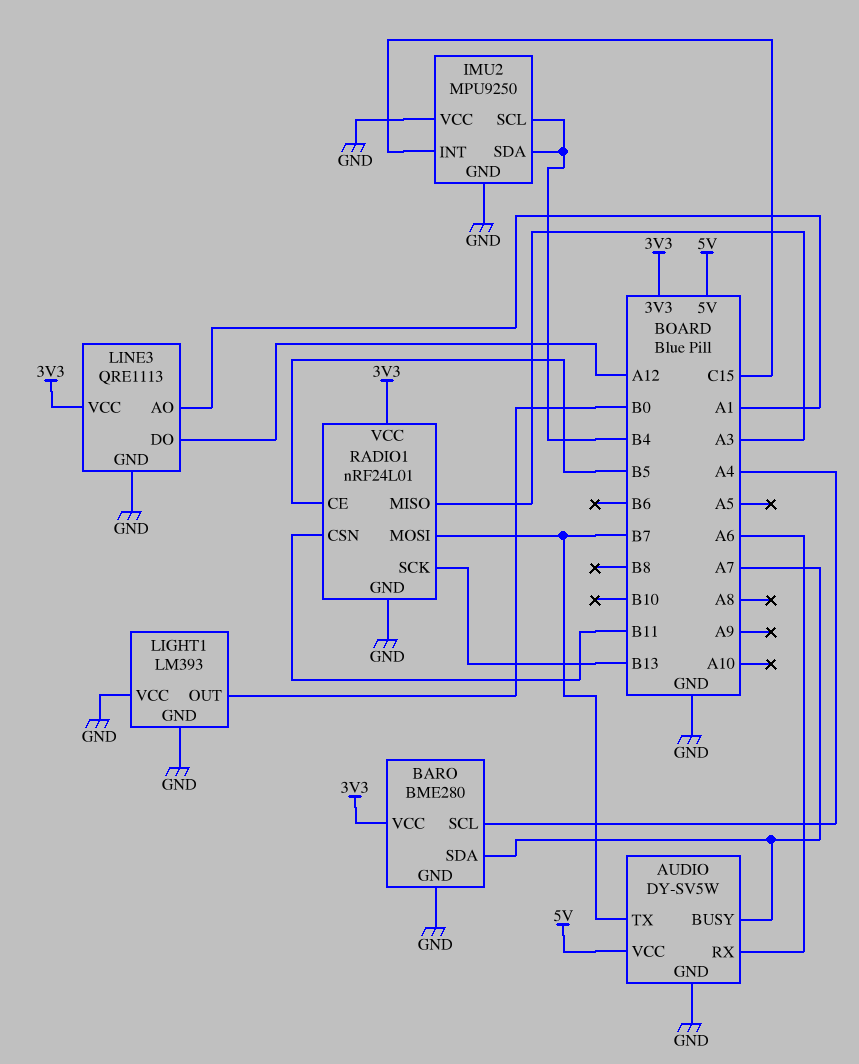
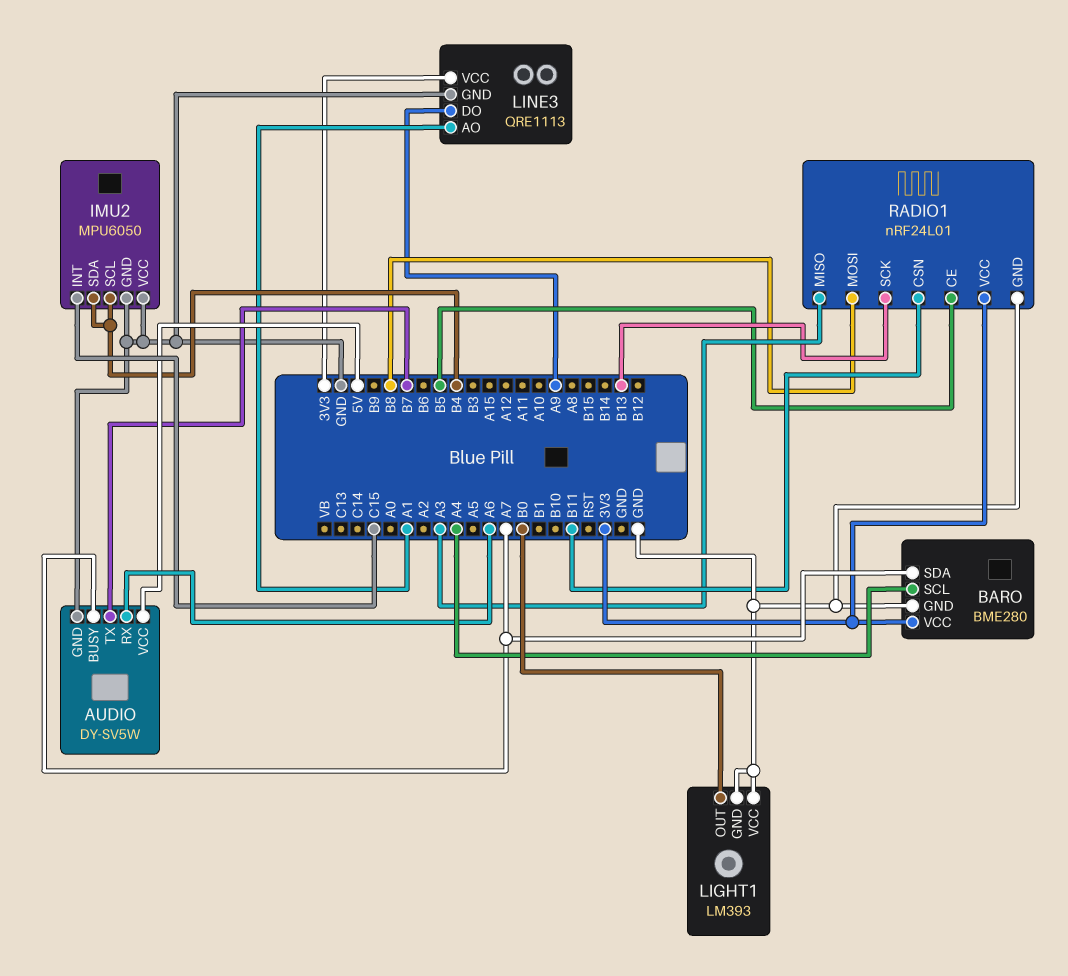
IMU2: MPU9250 -> MPU6050
LINE3 pin DO: A12 -> A9
RADIO1 pin MOSI: B7 -> B8

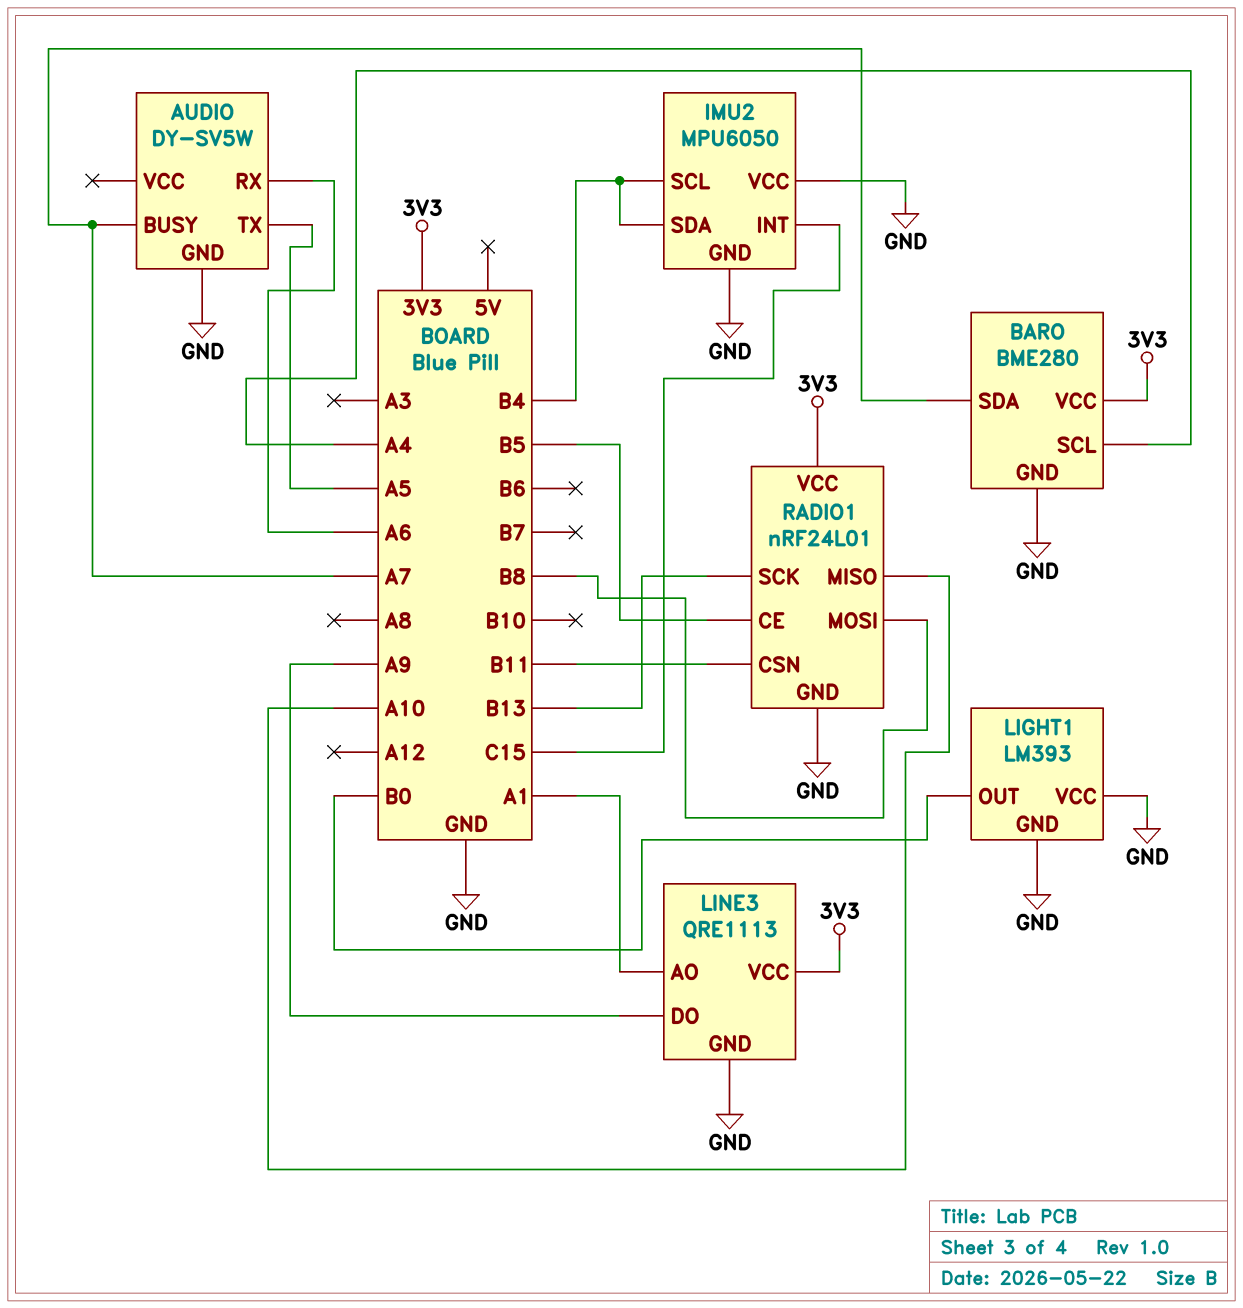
AUDIO pin TX: B7 -> A5
AUDIO pin VCC: 5V -> none
RADIO1 pin MISO: A3 -> A10

